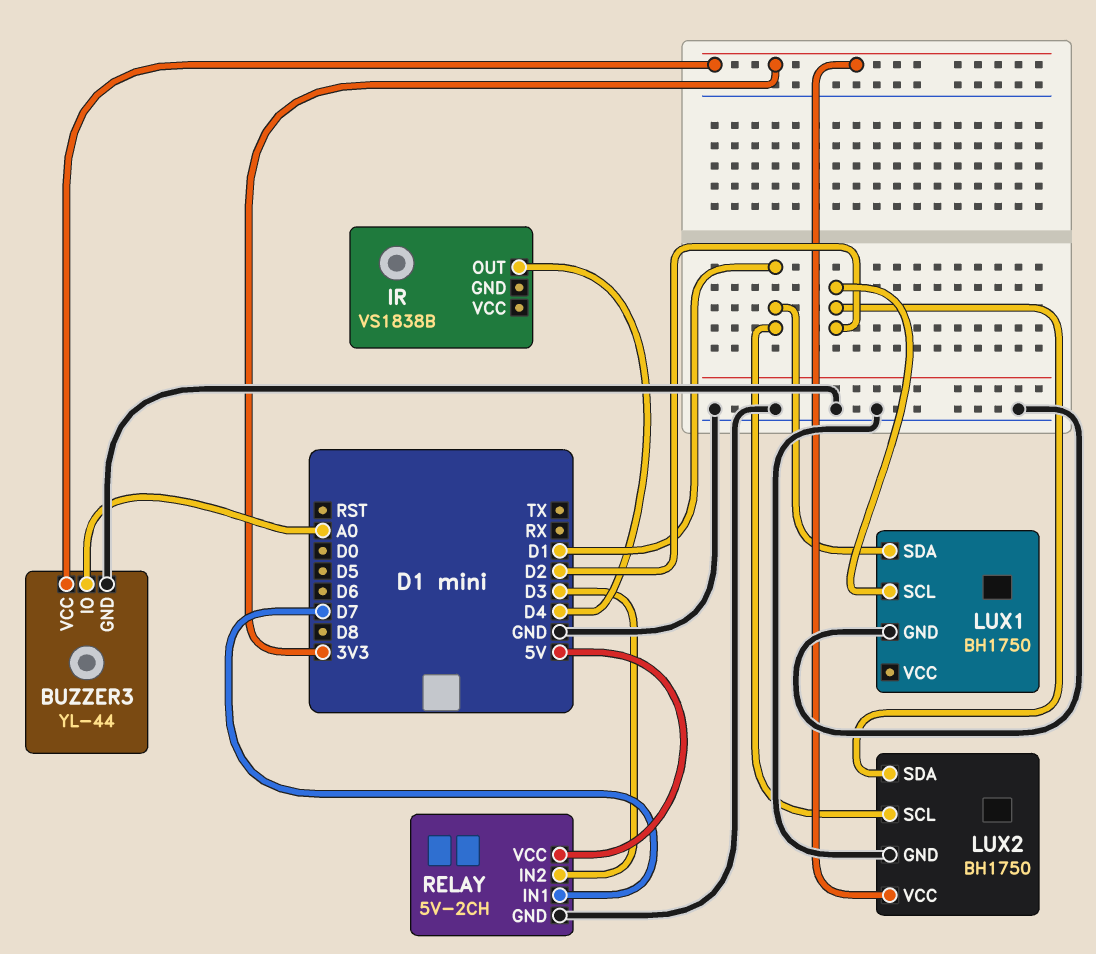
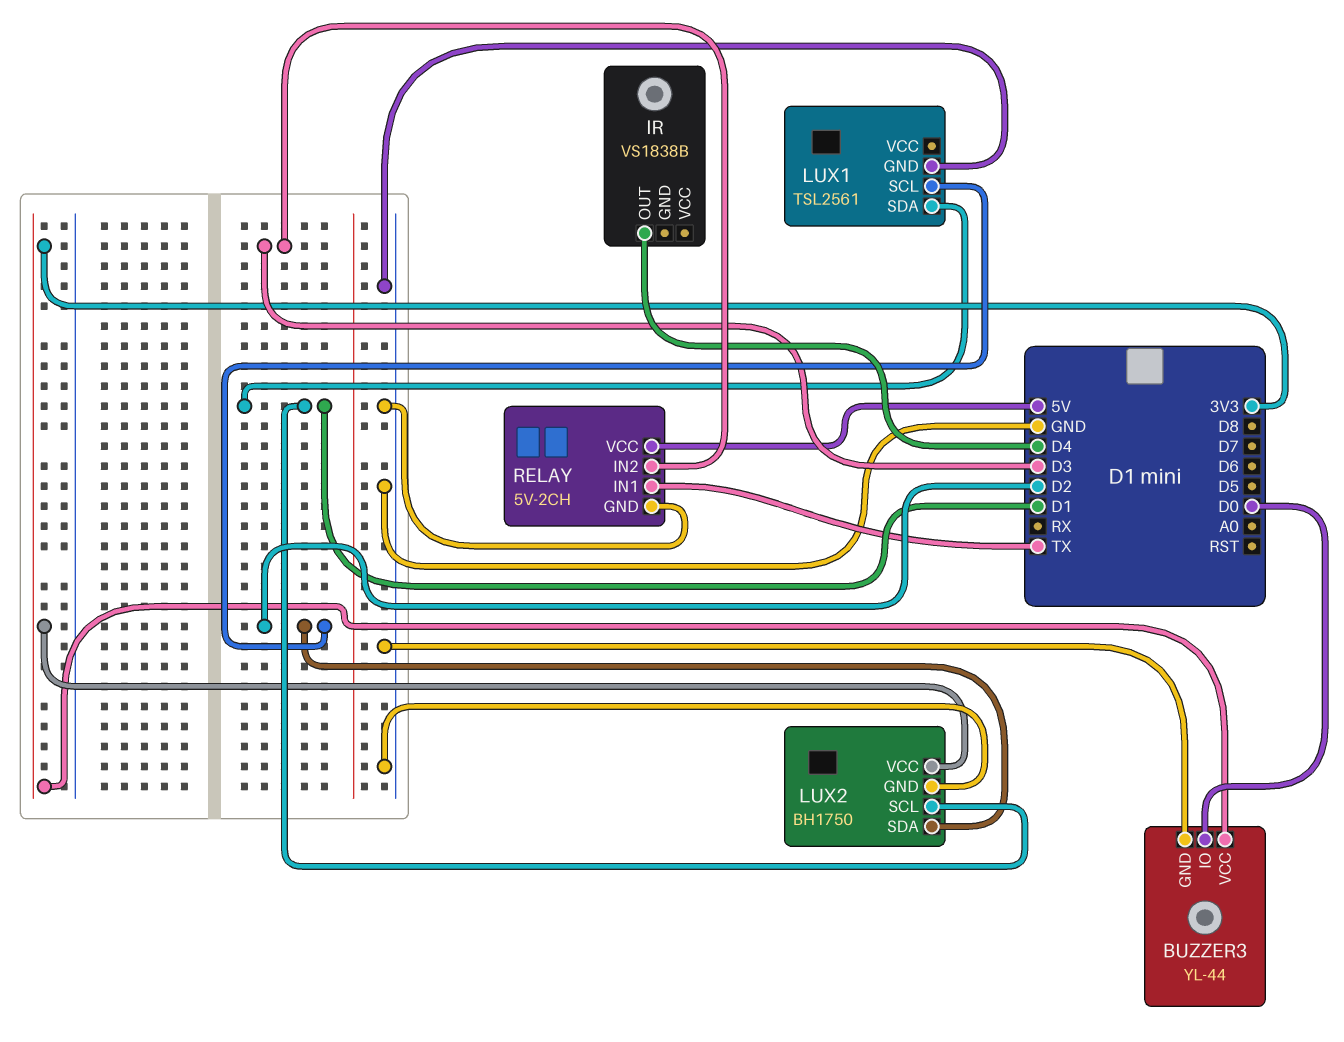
BUZZER3 pin IO: A0 -> D0
LUX1: BH1750 -> TSL2561
RELAY pin IN1: D7 -> TX

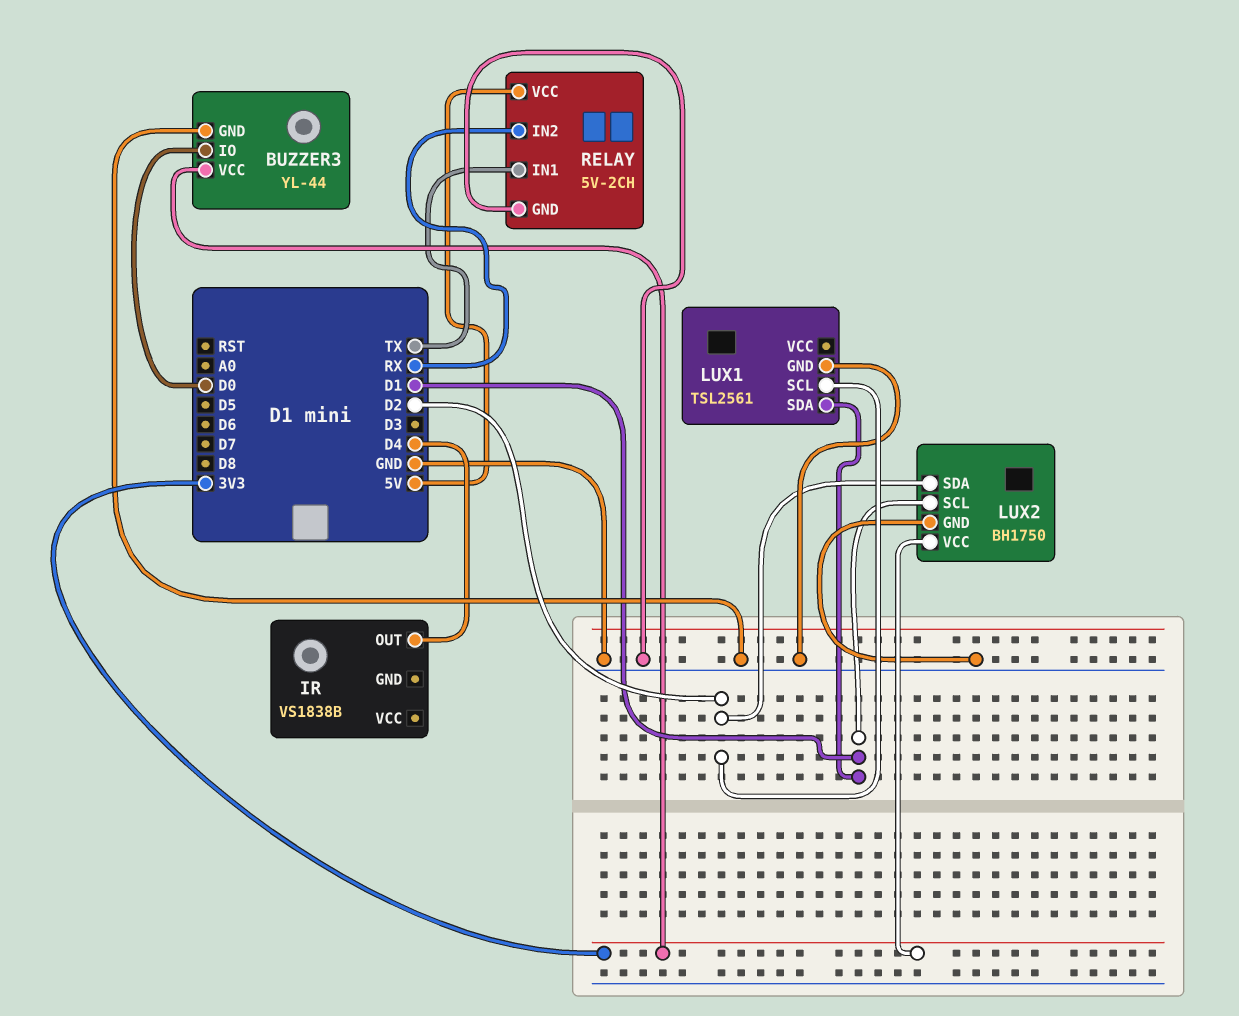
RELAY pin IN2: D3 -> RX

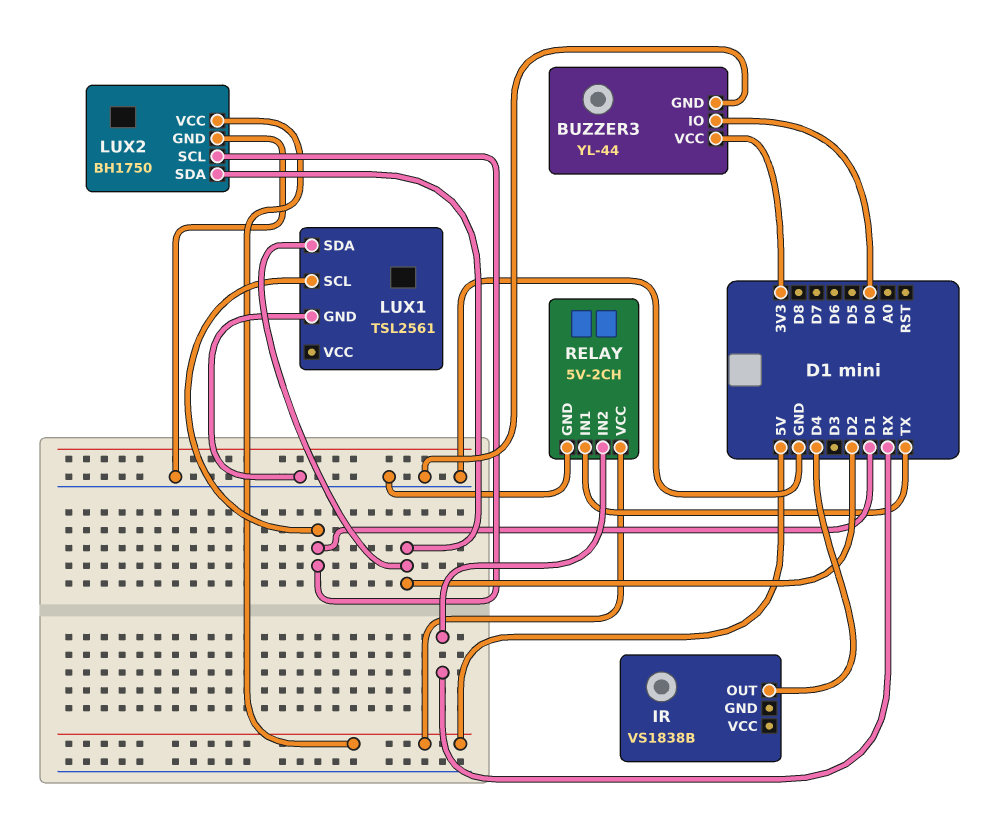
LUX1 pin SCL: D2 -> D1
LUX1 pin SDA: D1 -> D2
LUX2 pin VCC: 3V3 -> 5V

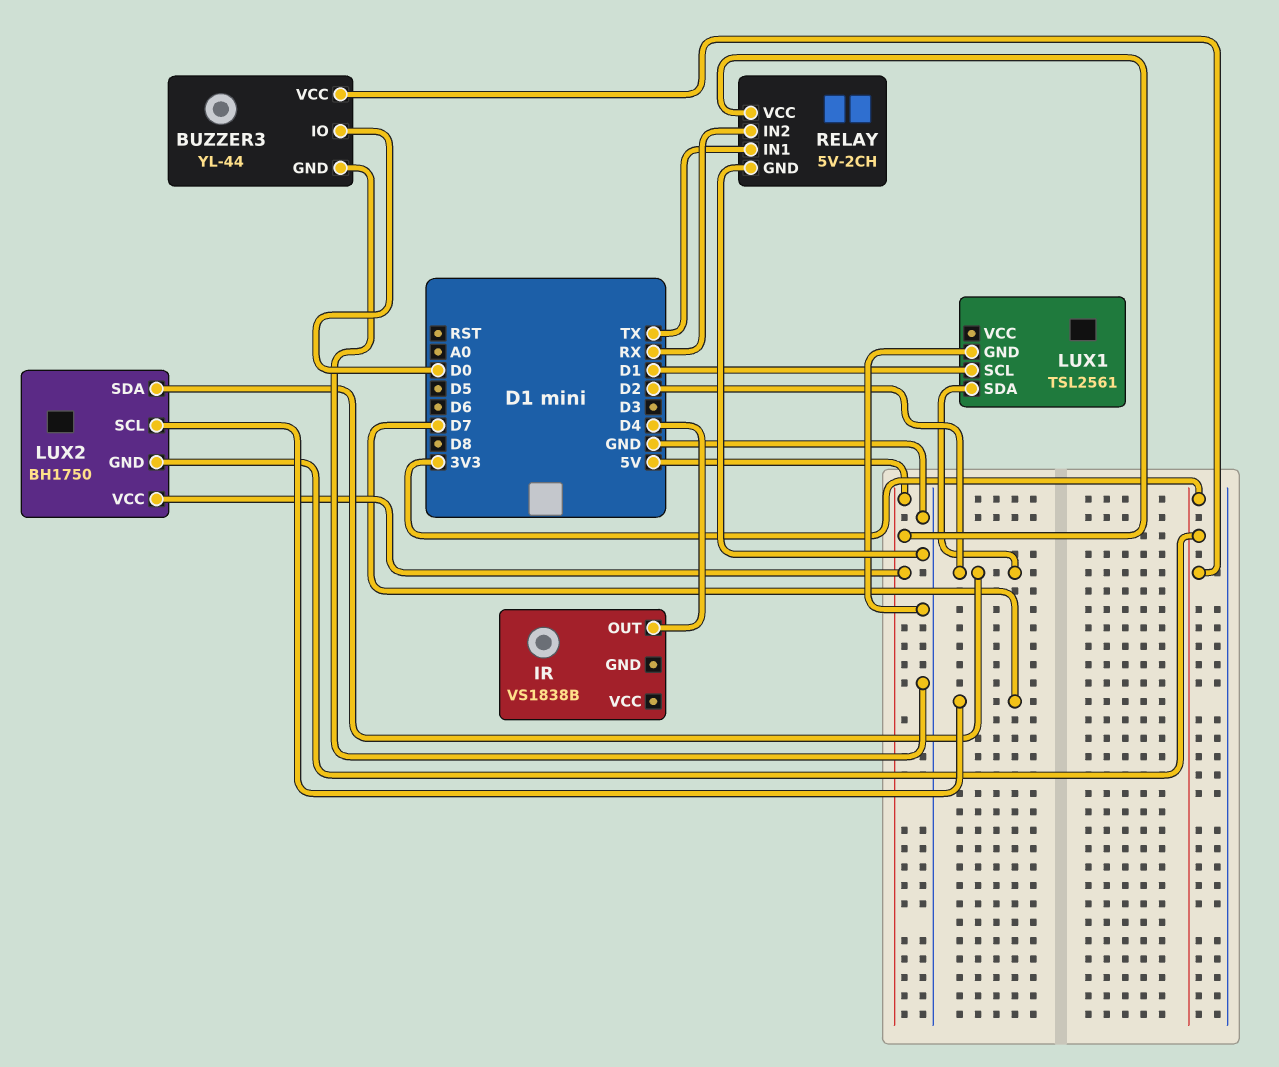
LUX2 pin GND: GND -> 3V3
LUX2 pin SCL: D1 -> D7

